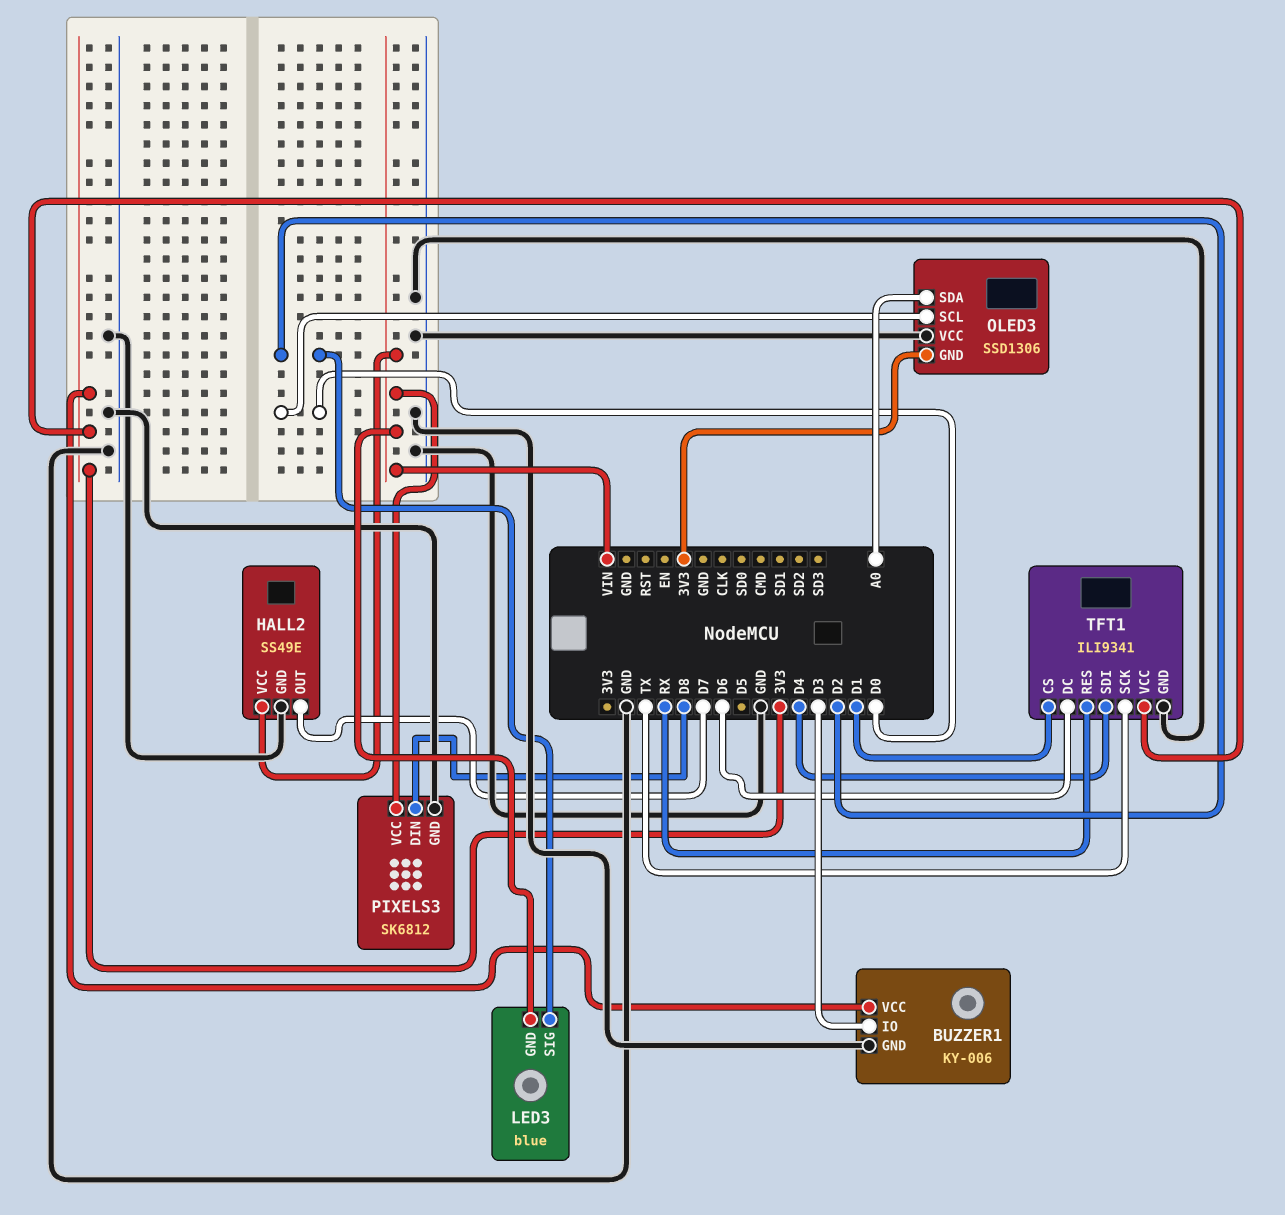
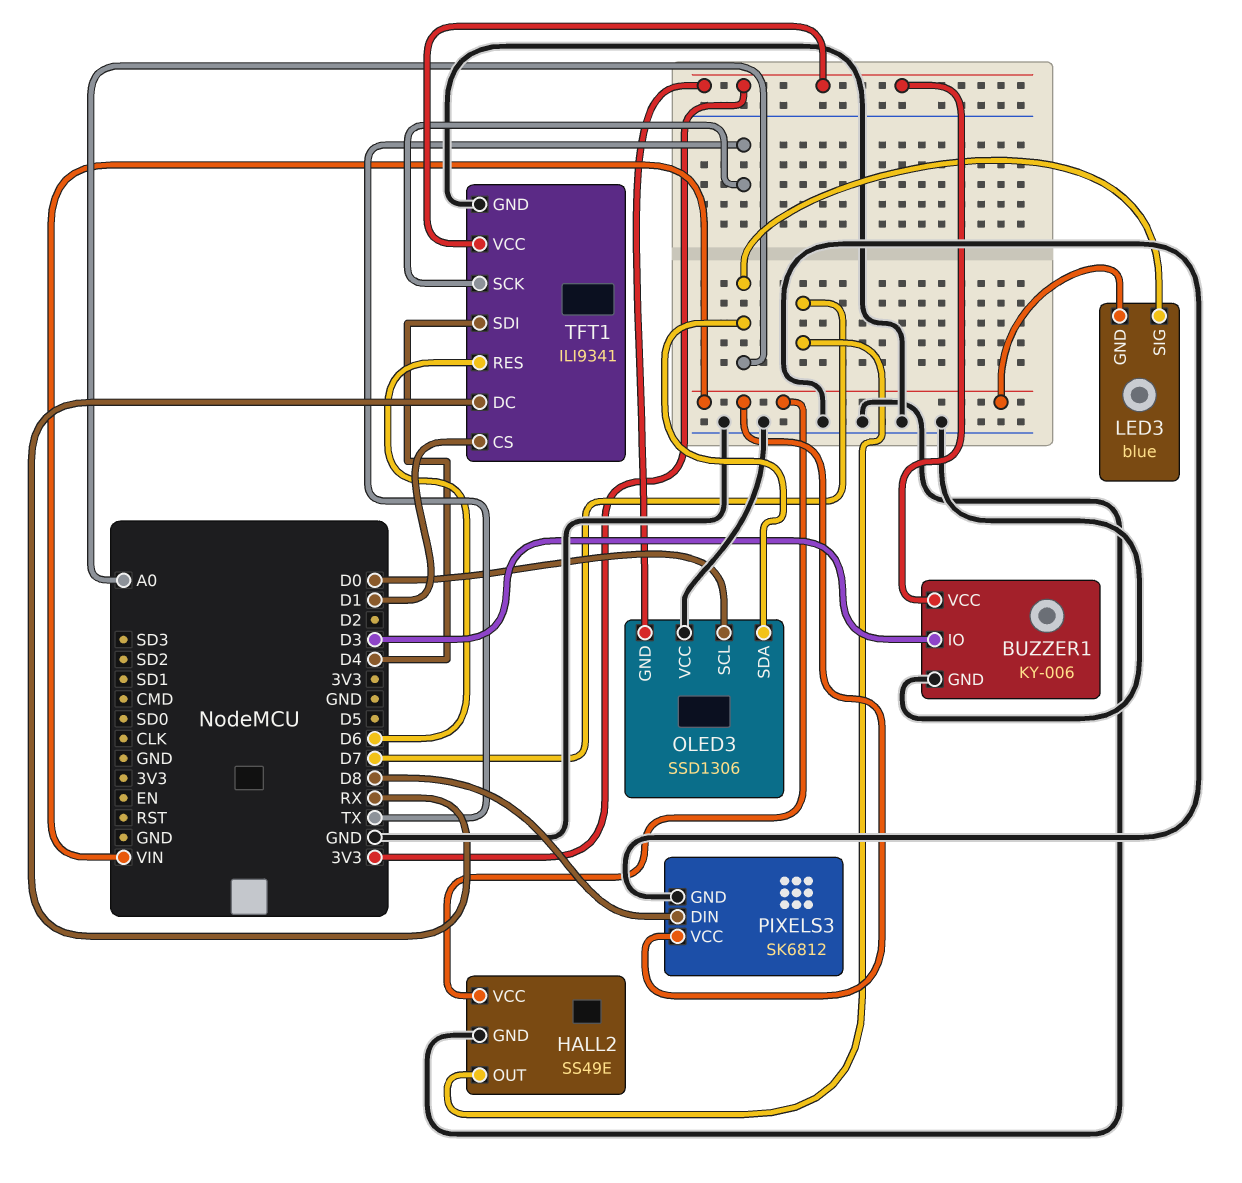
LED3 pin SIG: D2 -> A0
TFT1 pin DC: D6 -> RX
TFT1 pin RES: RX -> D6

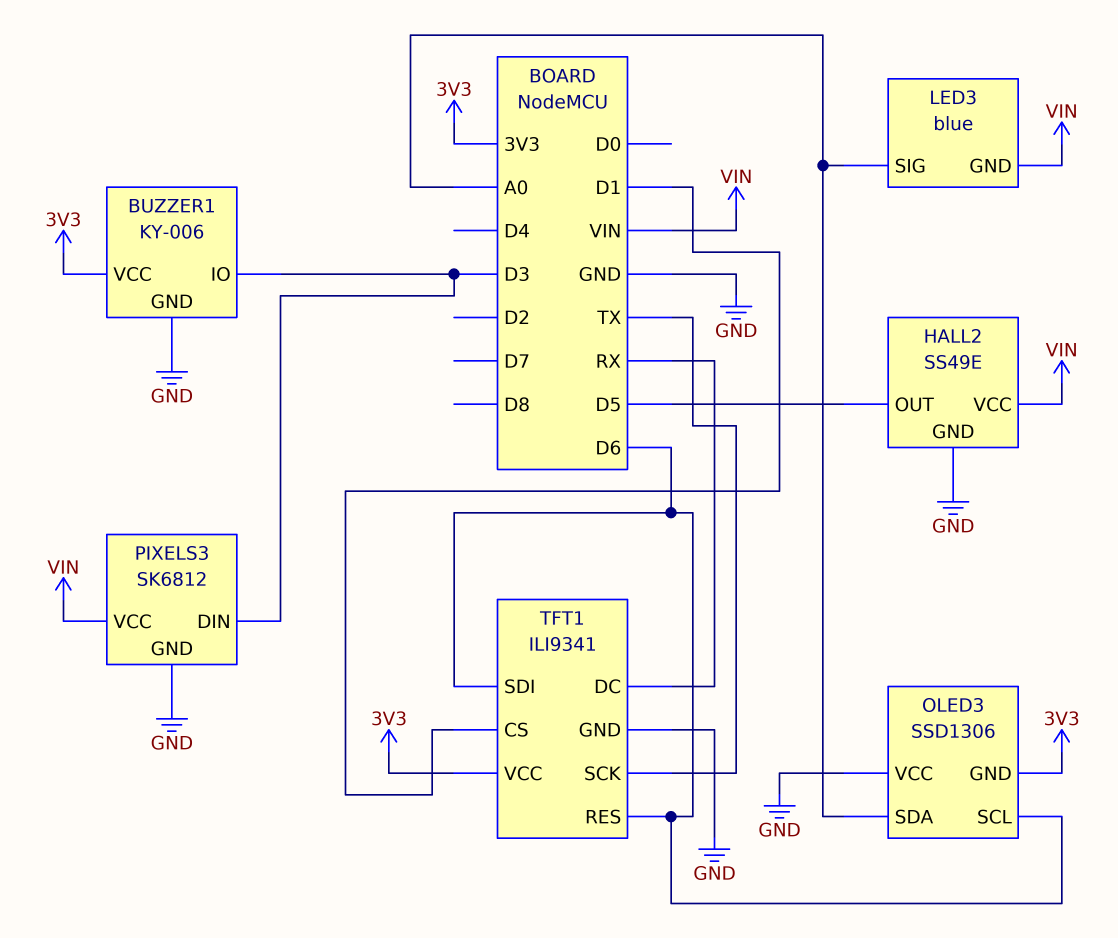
HALL2 pin OUT: D7 -> D5
OLED3 pin SCL: D0 -> D6
PIXELS3 pin DIN: D8 -> D3
TFT1 pin SDI: D4 -> D6

